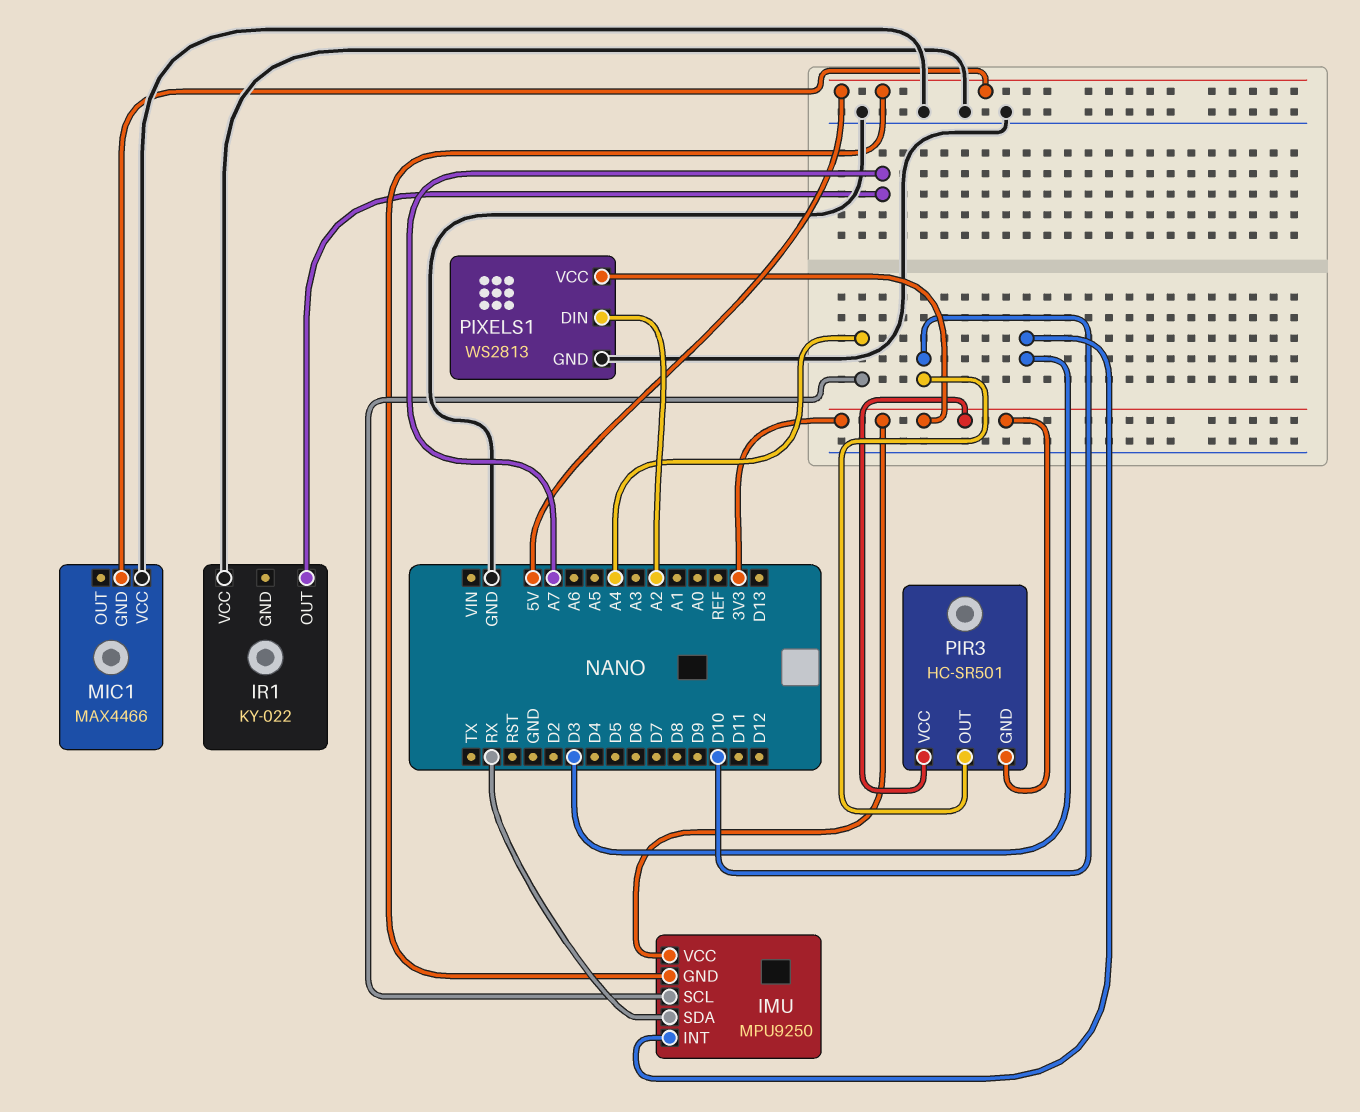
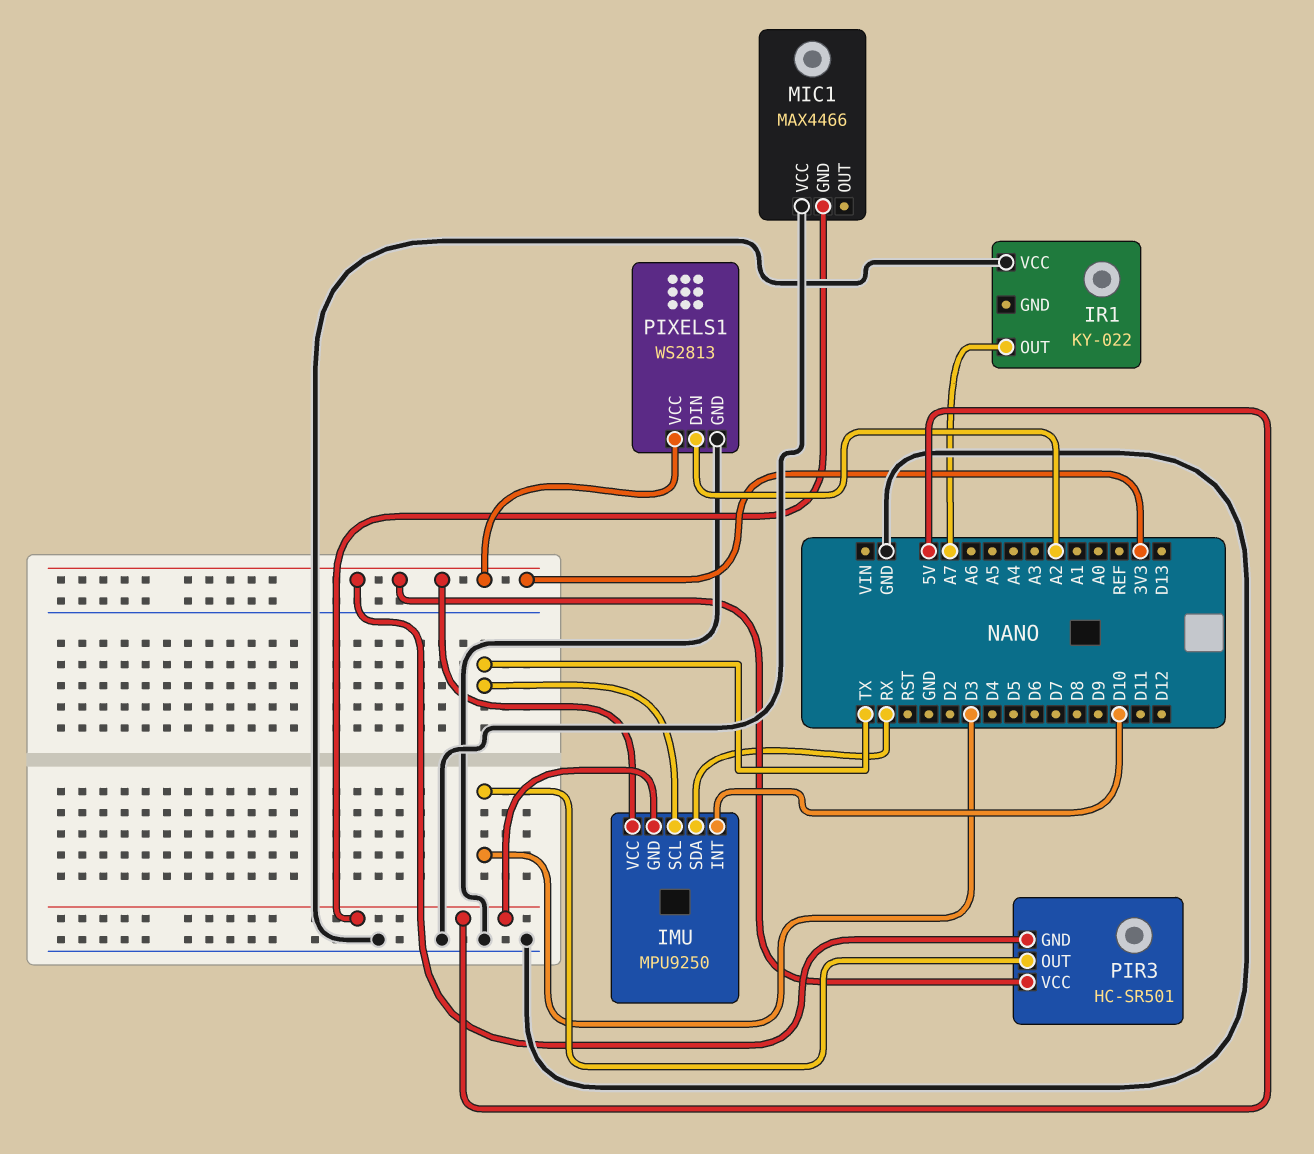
IMU pin INT: D3 -> D10
IMU pin SCL: A4 -> TX
PIR3 pin OUT: D10 -> D3

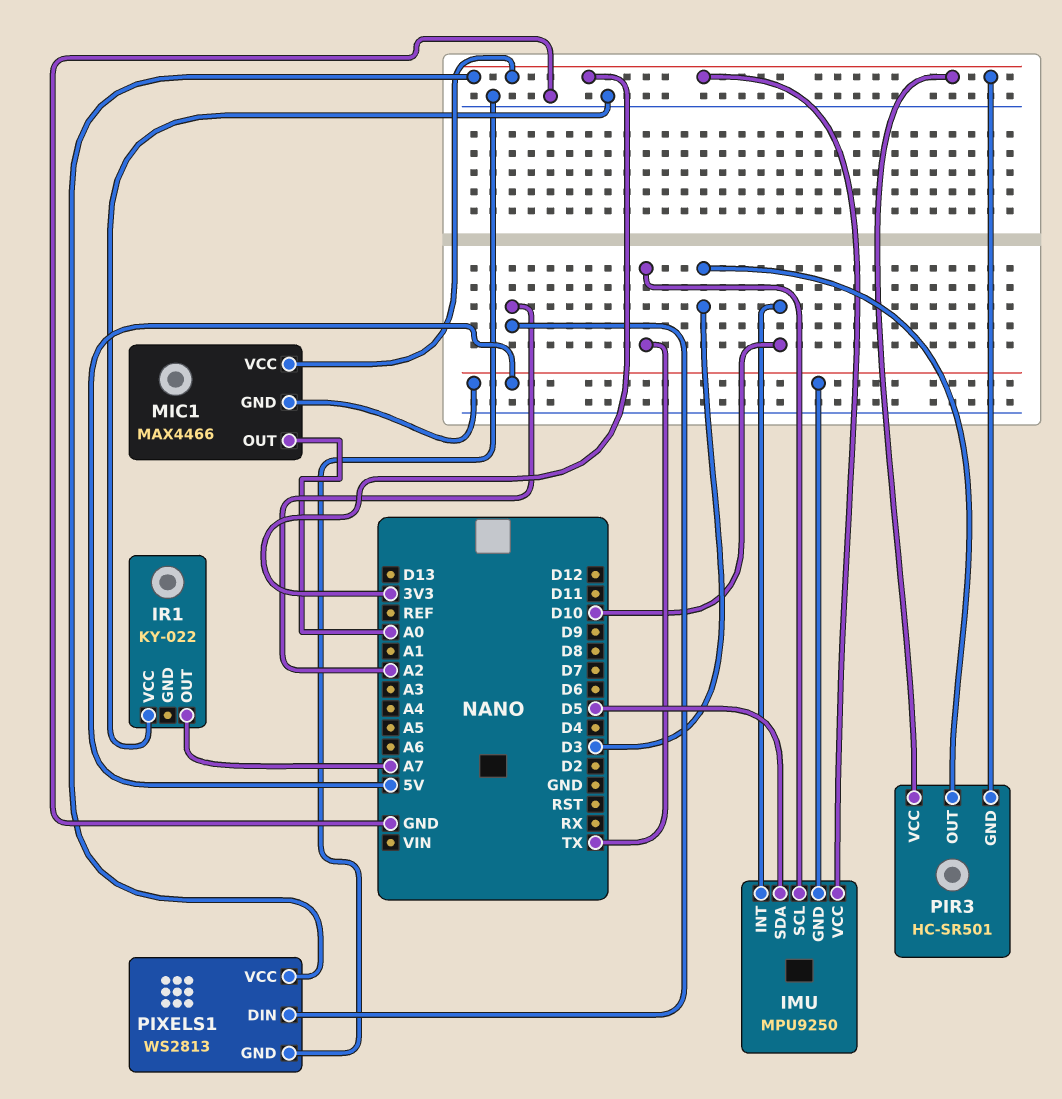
IMU pin SDA: RX -> D5
MIC1 pin OUT: none -> A0
MIC1 pin VCC: GND -> 3V3

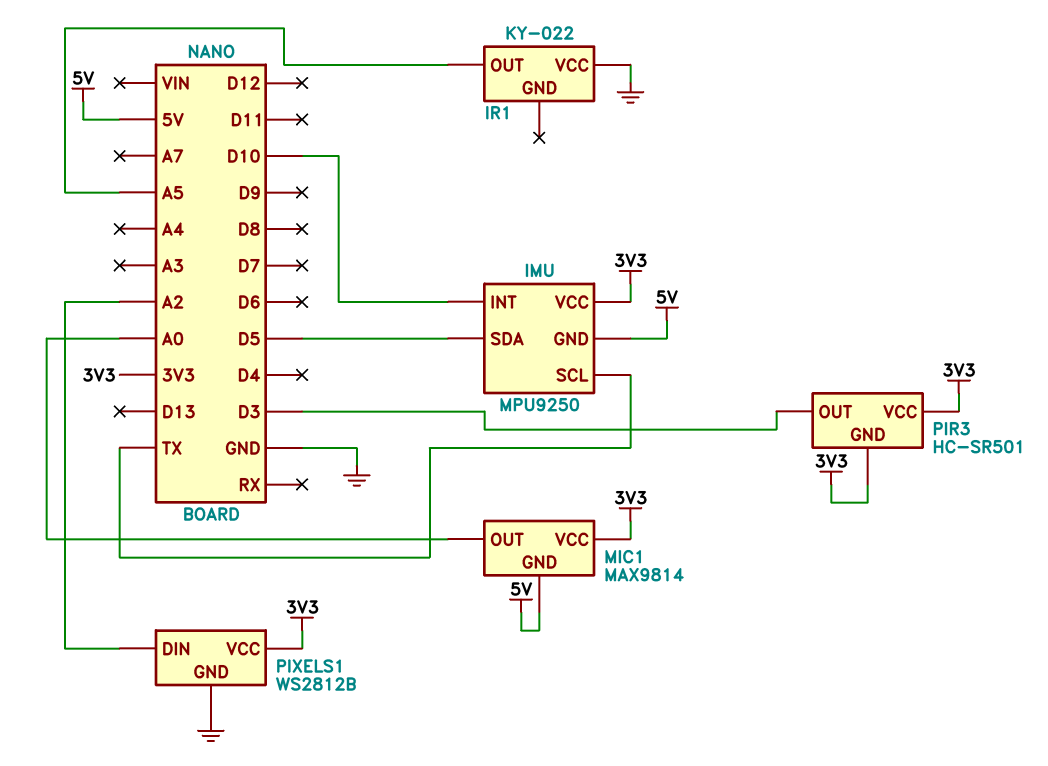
IR1 pin OUT: A7 -> A5
MIC1: MAX4466 -> MAX9814
PIXELS1: WS2813 -> WS2812B

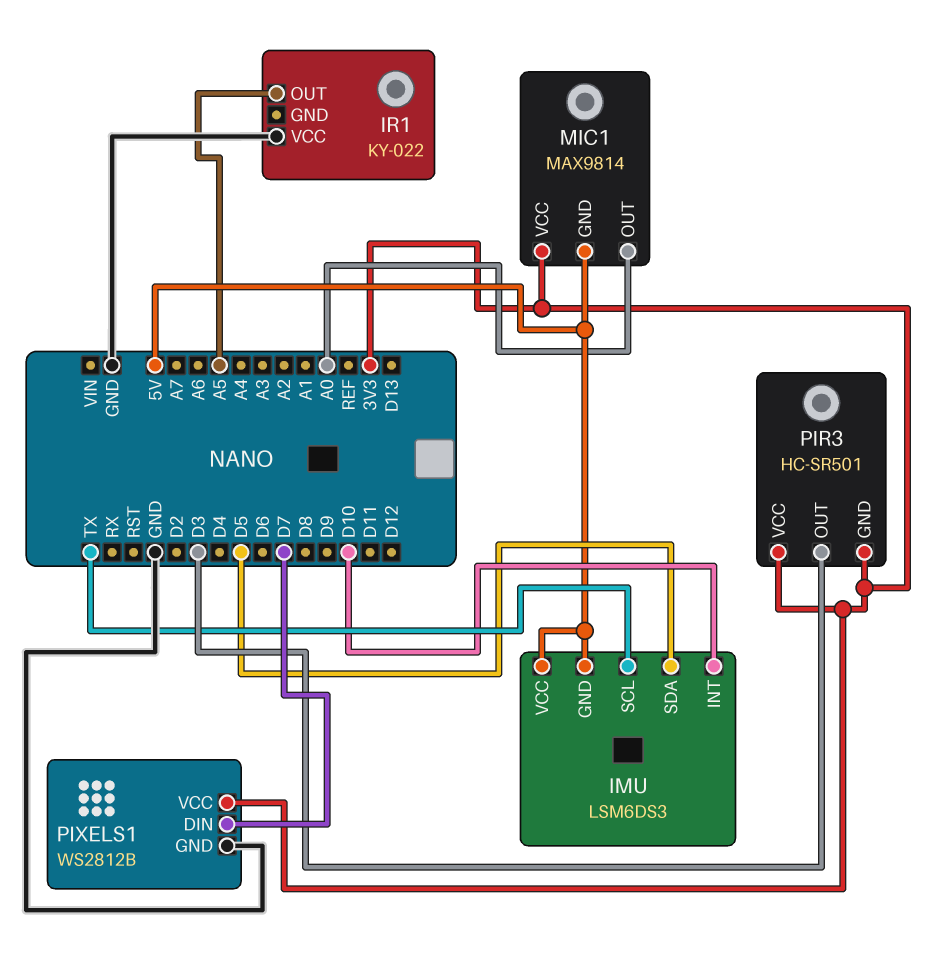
IMU: MPU9250 -> LSM6DS3
IMU pin VCC: 3V3 -> 5V
PIXELS1 pin DIN: A2 -> D7

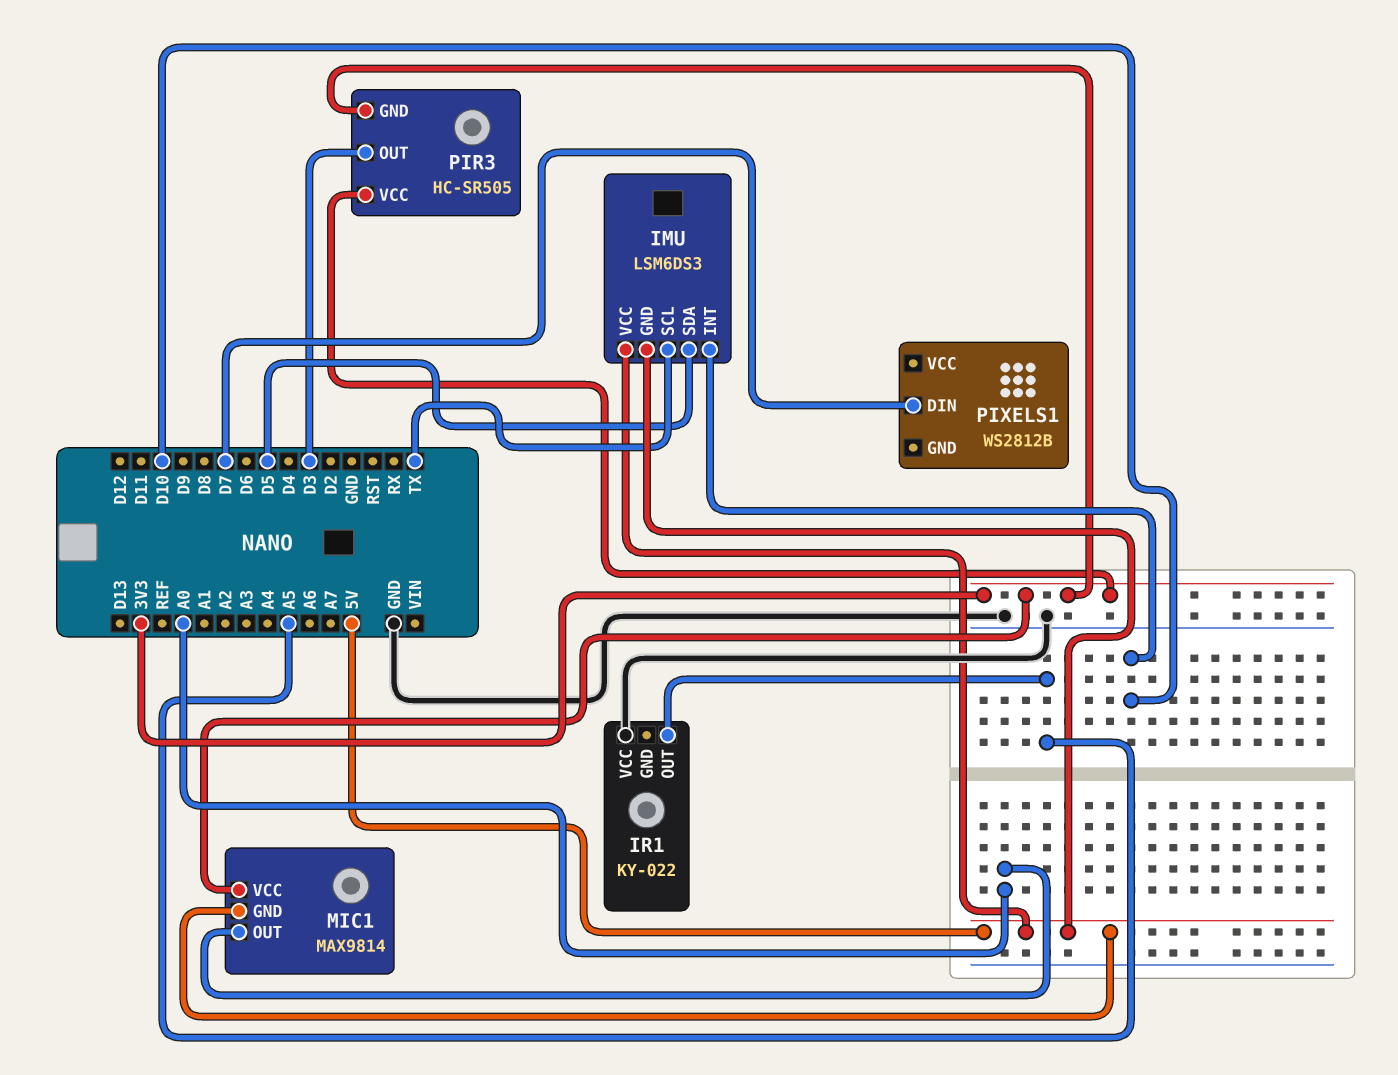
PIR3: HC-SR501 -> HC-SR505
PIXELS1 pin GND: GND -> none
PIXELS1 pin VCC: 3V3 -> none

